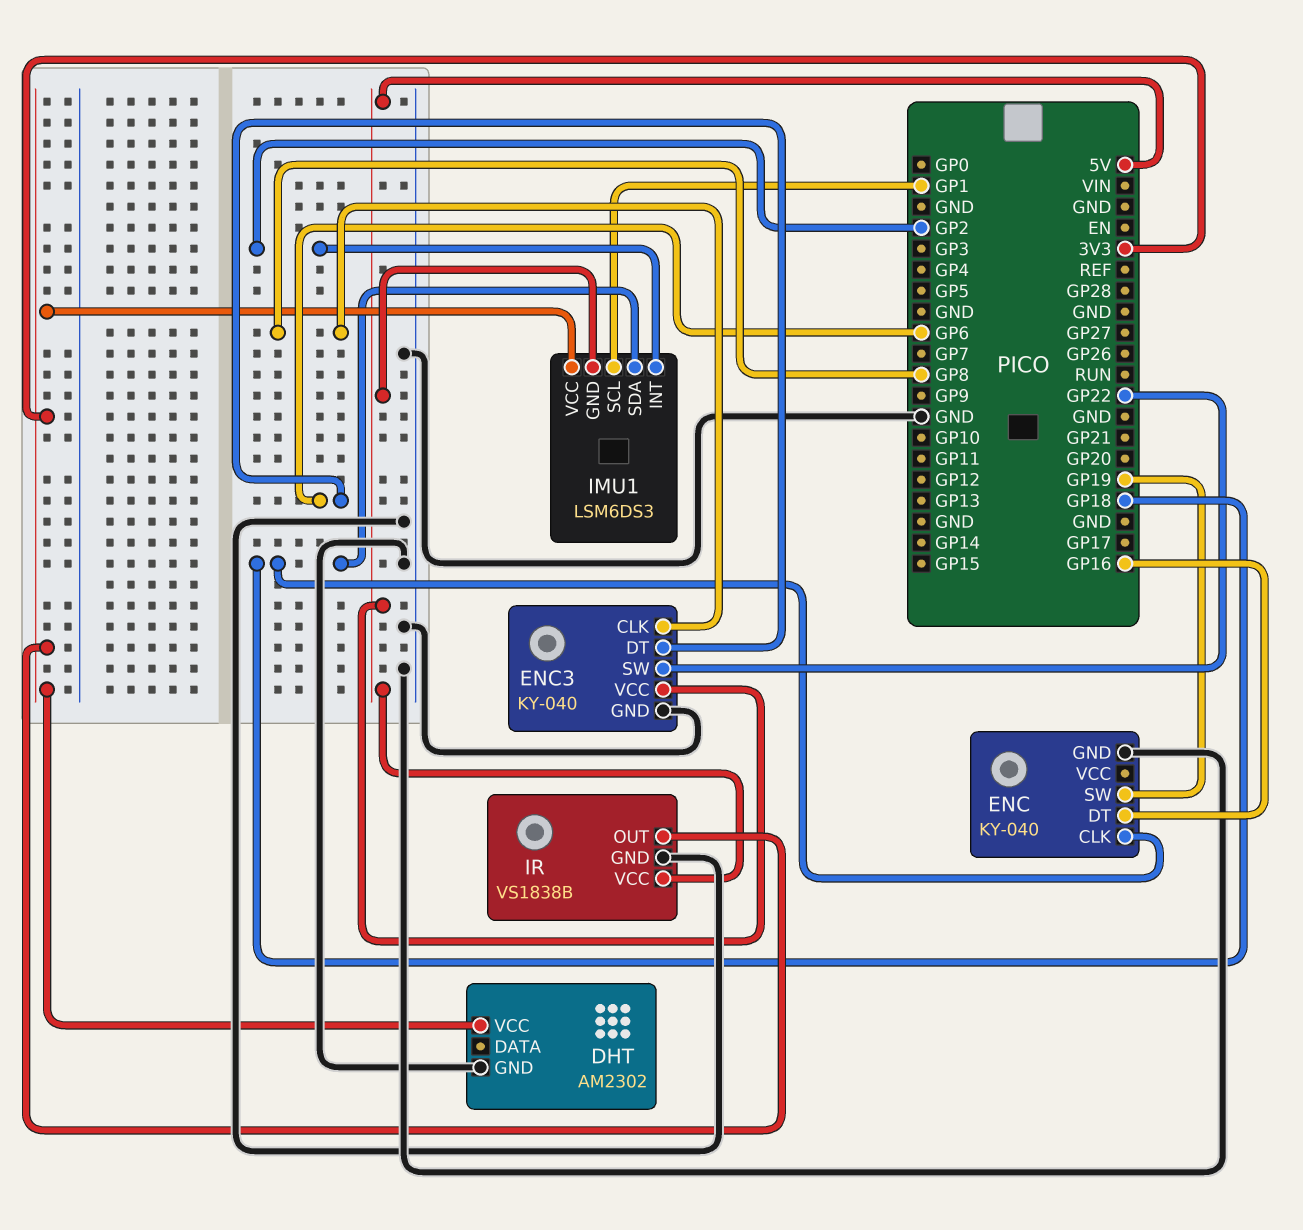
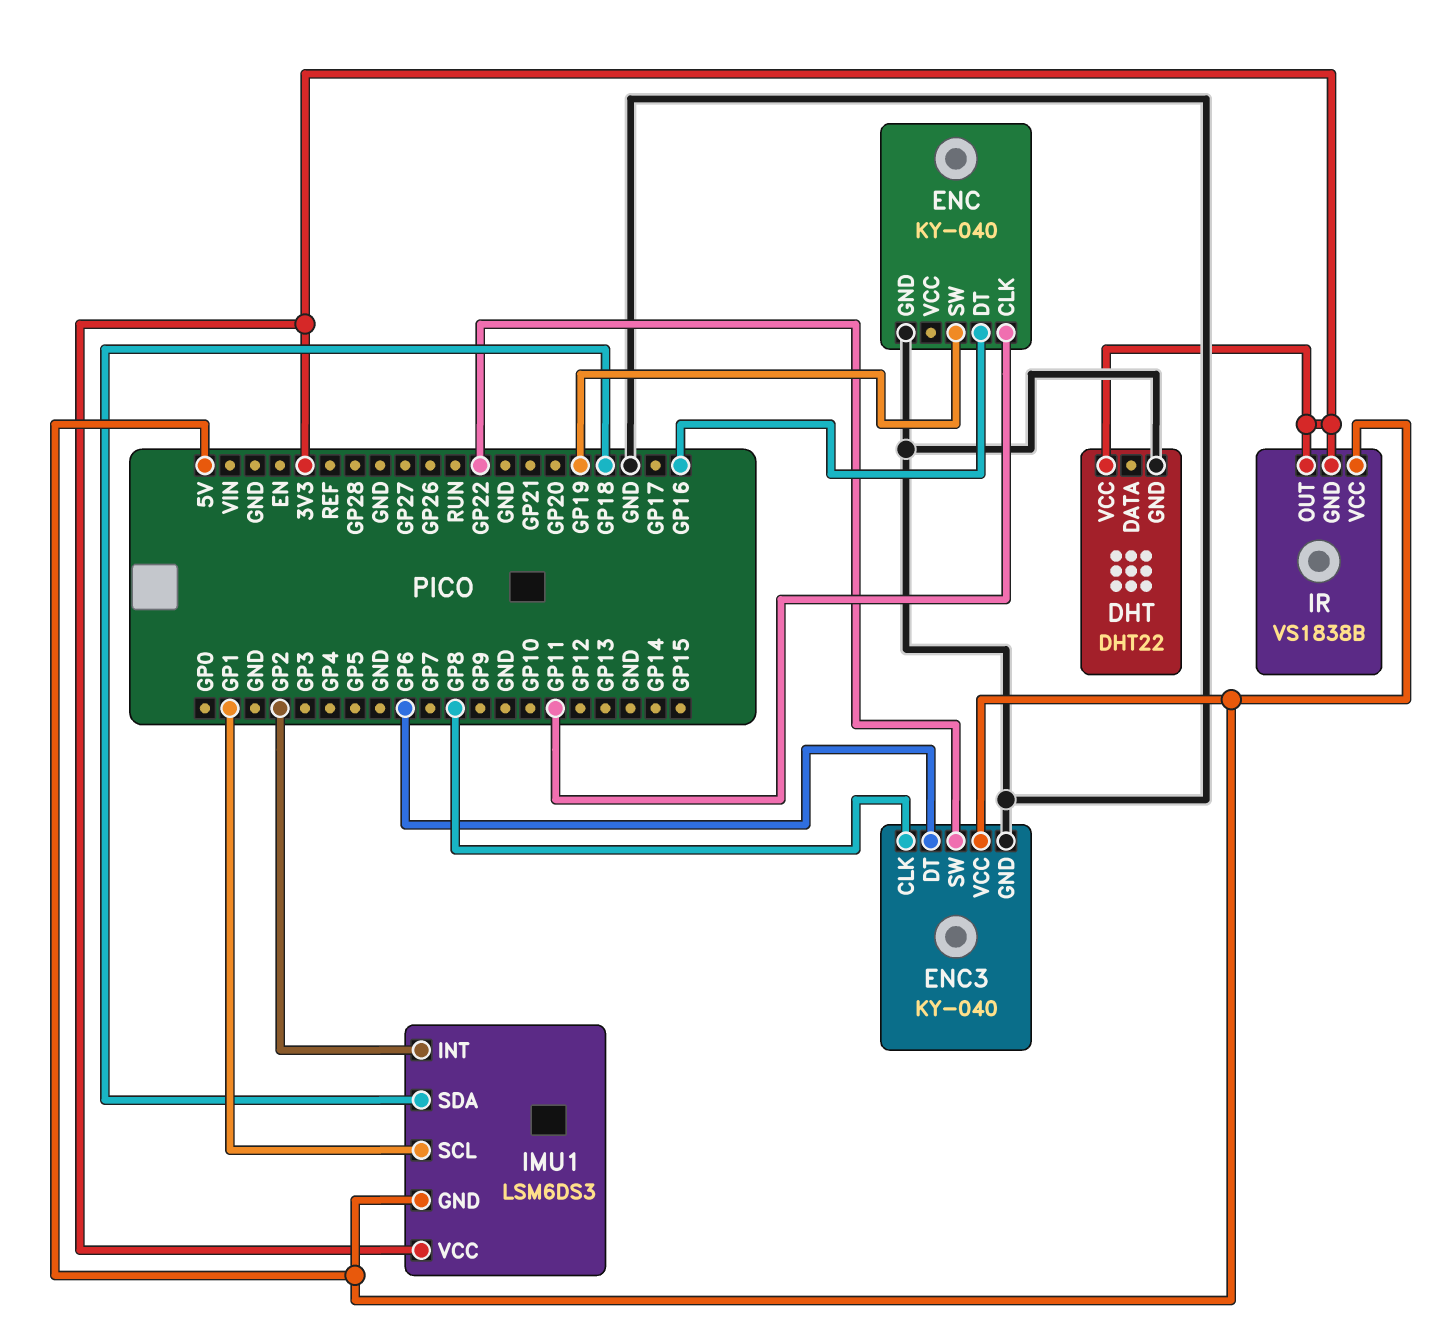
DHT: AM2302 -> DHT22
ENC pin CLK: GP18 -> GP11
IR pin GND: GND -> 3V3

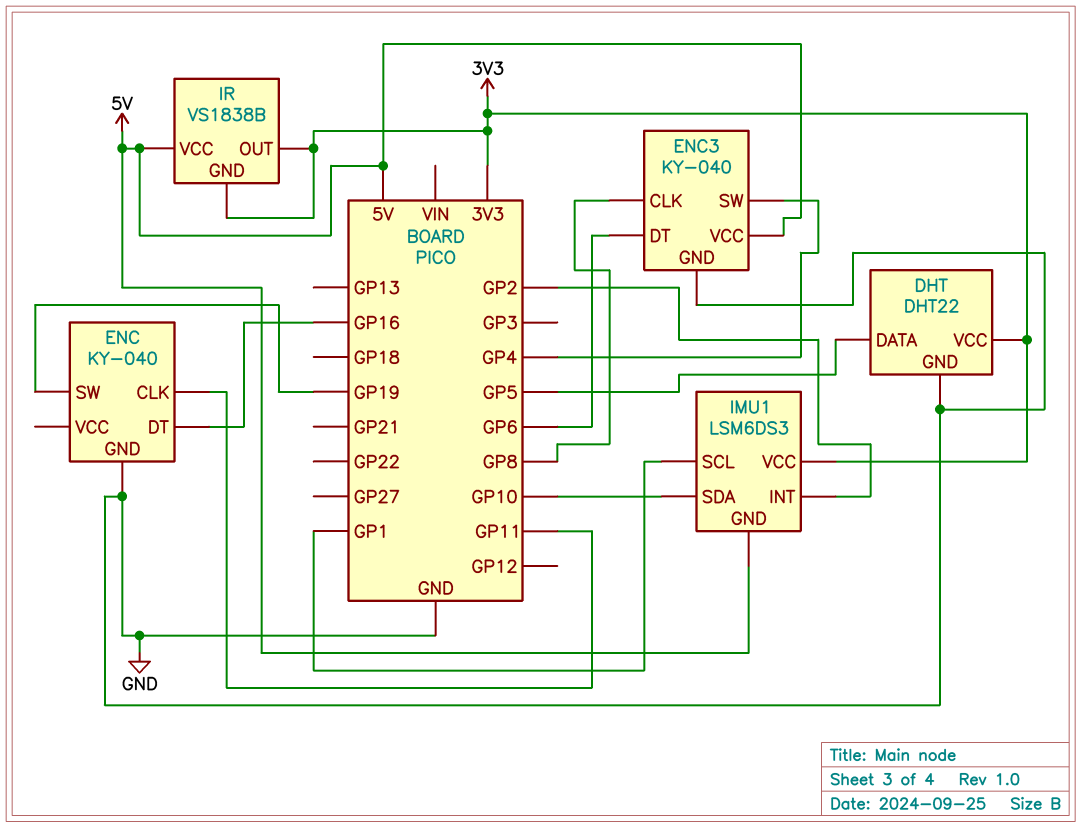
DHT pin DATA: none -> GP5
ENC3 pin SW: GP22 -> GP4
IMU1 pin SDA: GP18 -> GP10

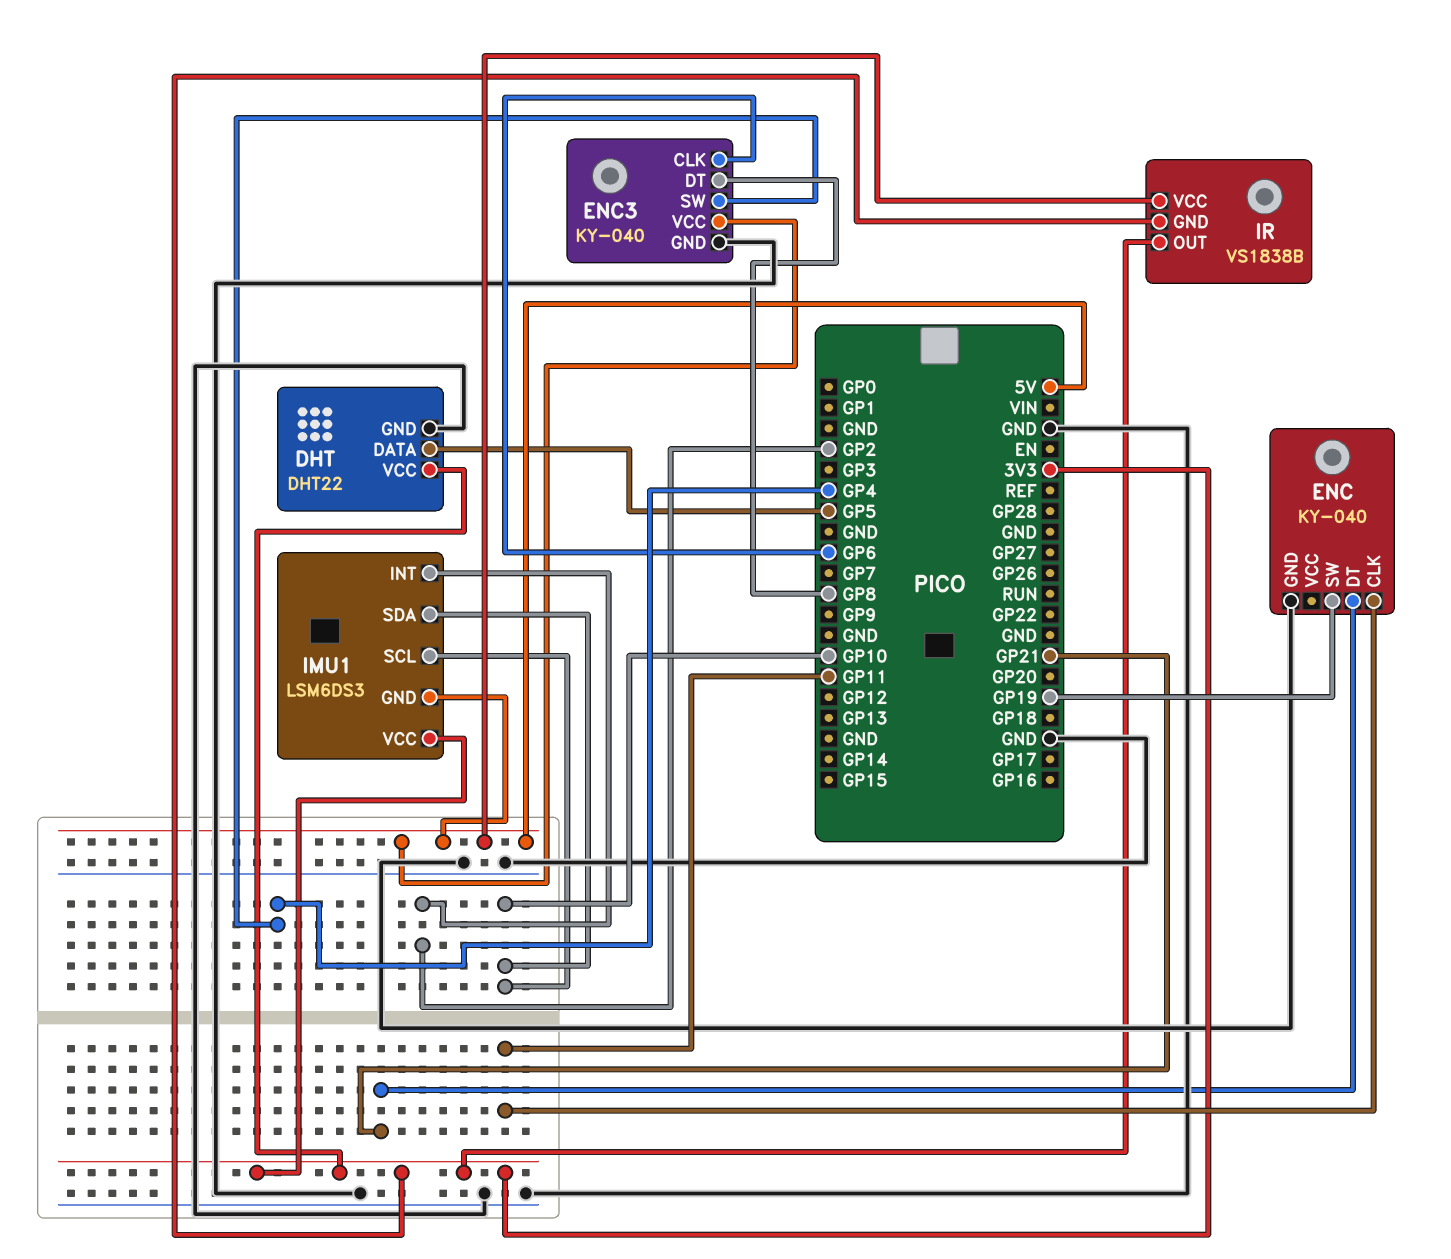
ENC pin DT: GP16 -> GP21
ENC3 pin CLK: GP8 -> GP6
ENC3 pin DT: GP6 -> GP8
IMU1 pin SCL: GP1 -> GP10

